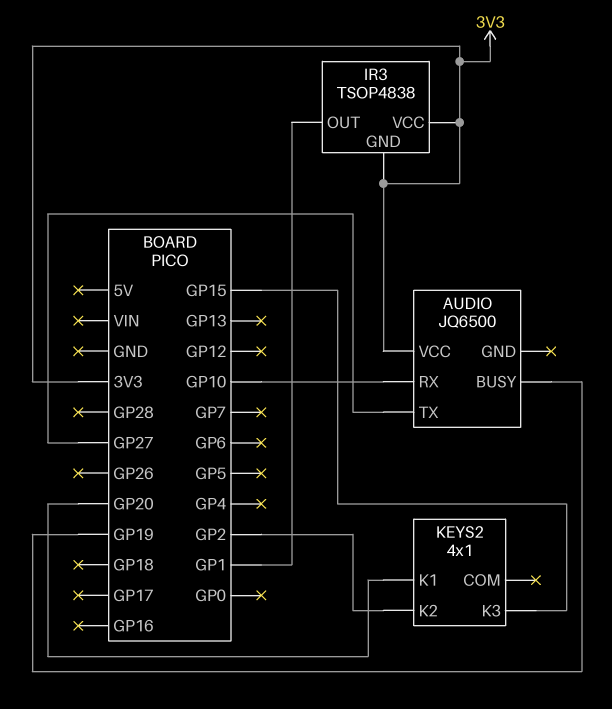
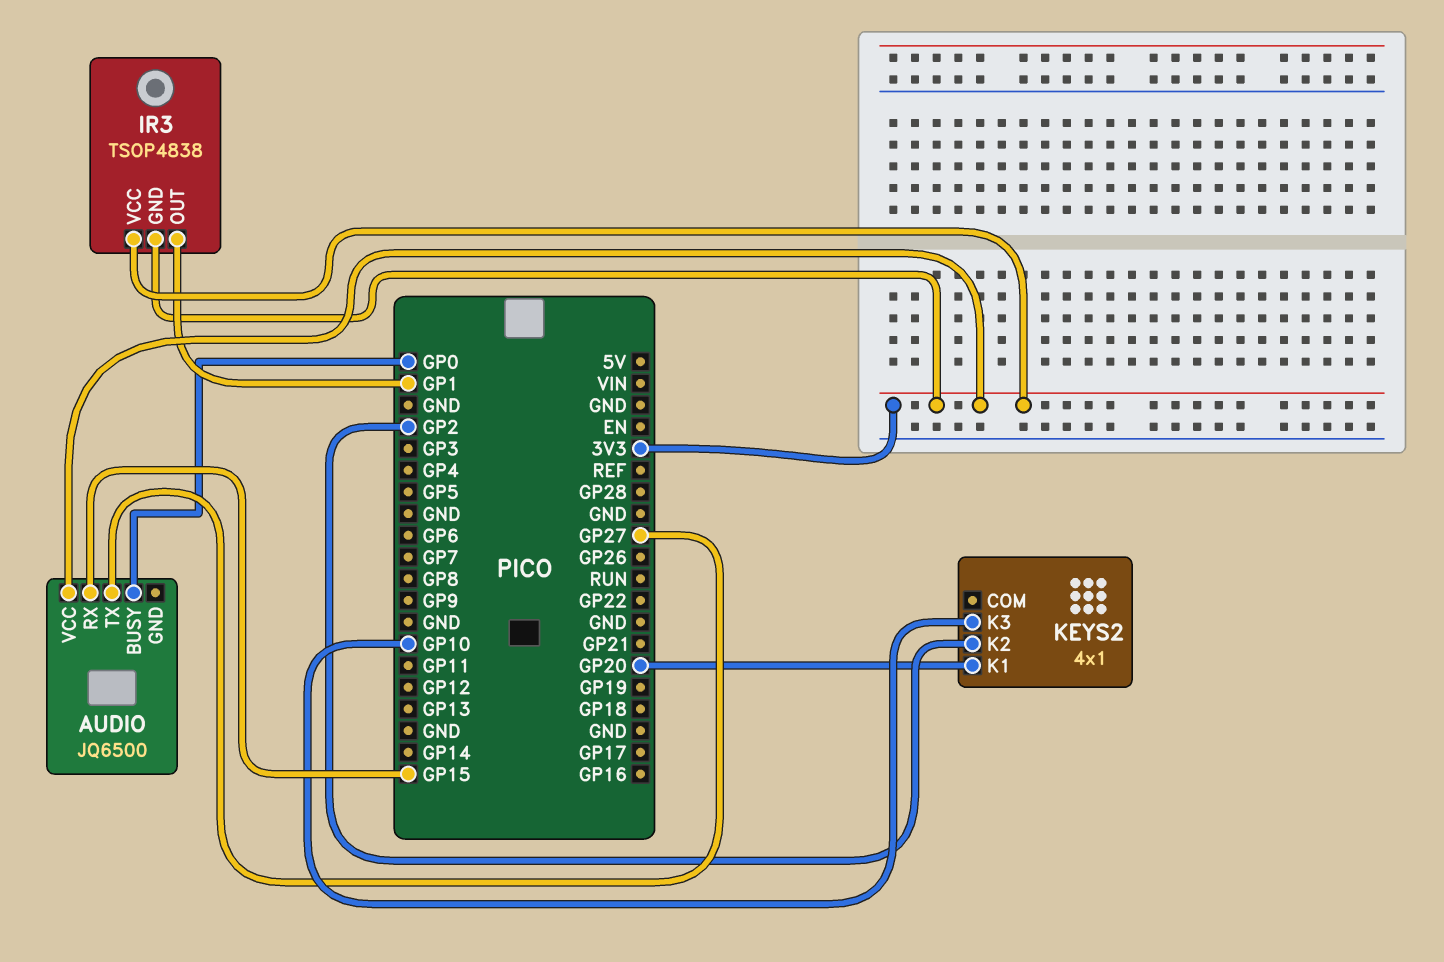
AUDIO pin BUSY: GP19 -> GP0
AUDIO pin RX: GP10 -> GP15
KEYS2 pin K3: GP15 -> GP10

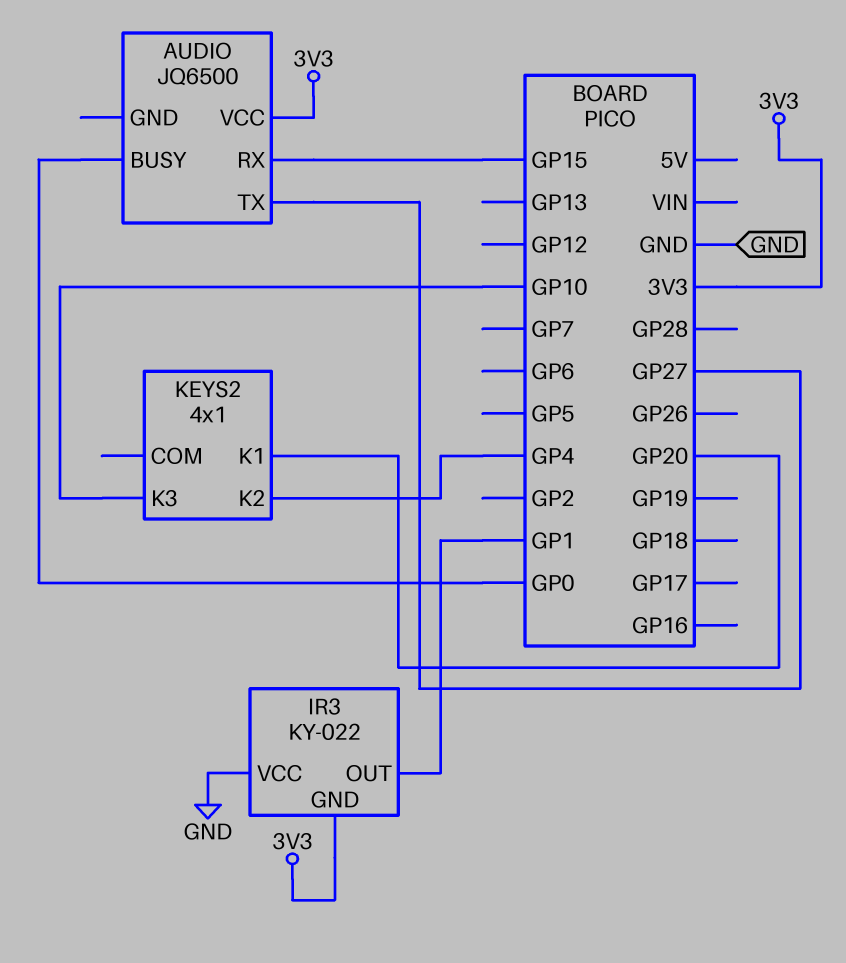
IR3: TSOP4838 -> KY-022
IR3 pin VCC: 3V3 -> GND
KEYS2 pin K2: GP2 -> GP4

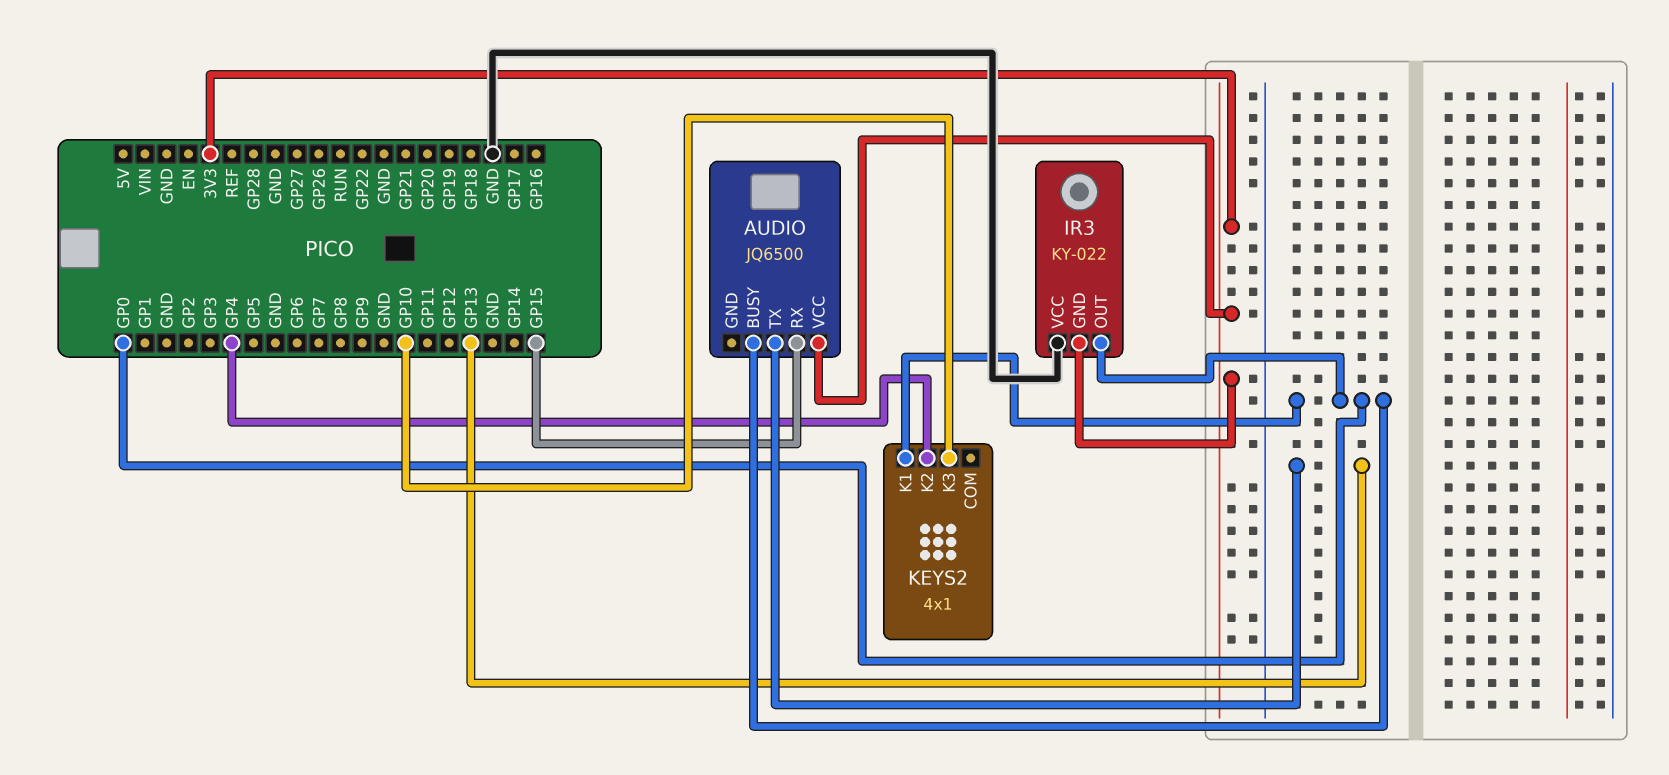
AUDIO pin TX: GP27 -> GP13
IR3 pin OUT: GP1 -> GP0
KEYS2 pin K1: GP20 -> GP0

